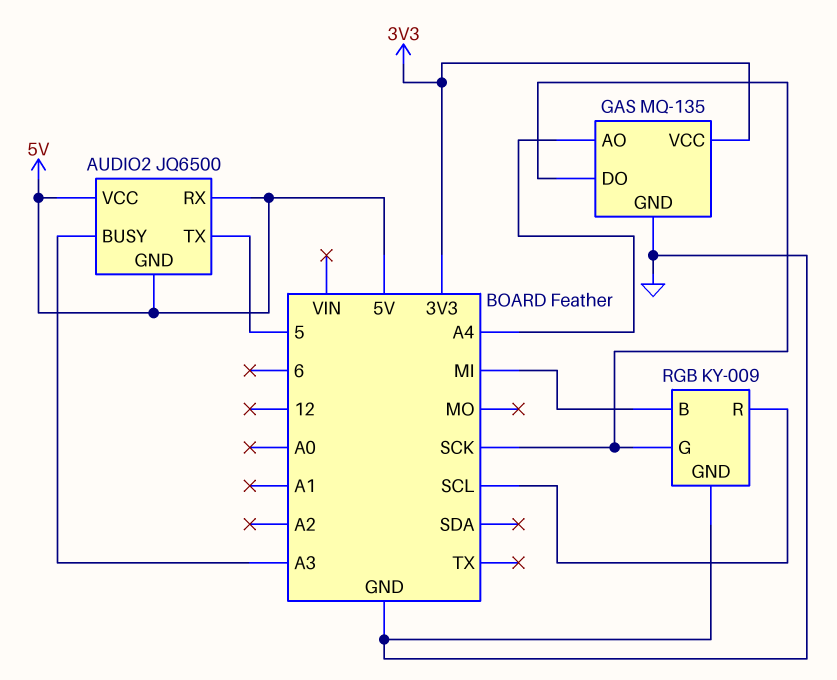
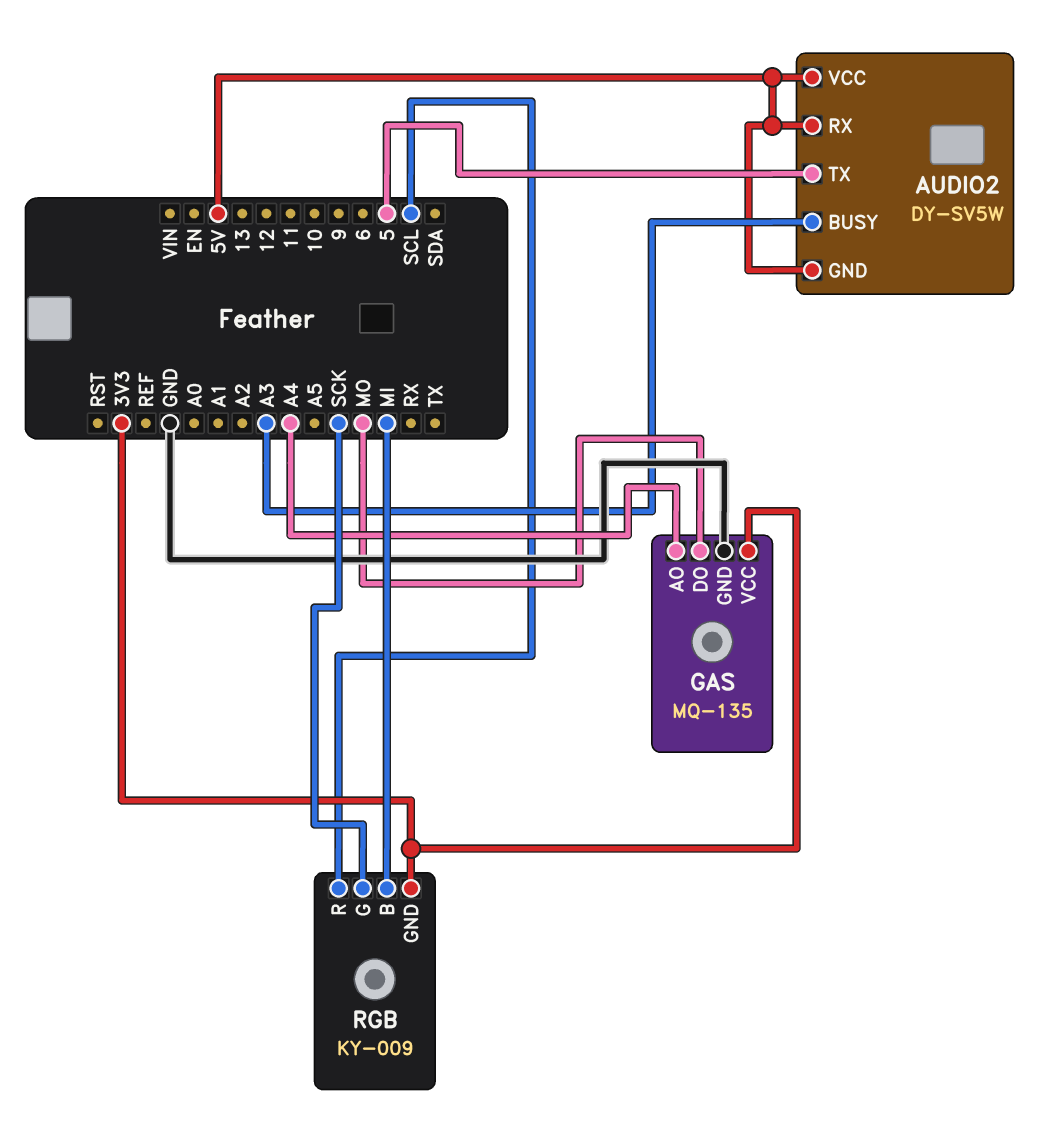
AUDIO2: JQ6500 -> DY-SV5W
GAS pin DO: SCK -> MO
RGB pin GND: GND -> 3V3

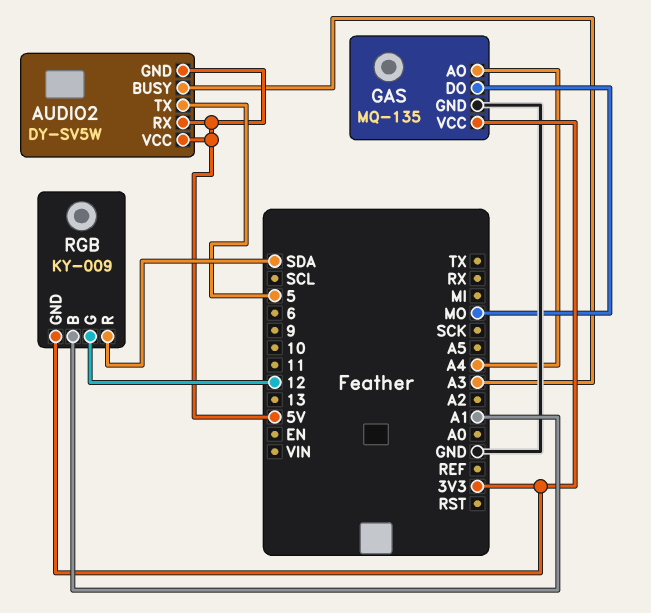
RGB pin B: MI -> A1
RGB pin G: SCK -> 12
RGB pin R: SCL -> SDA

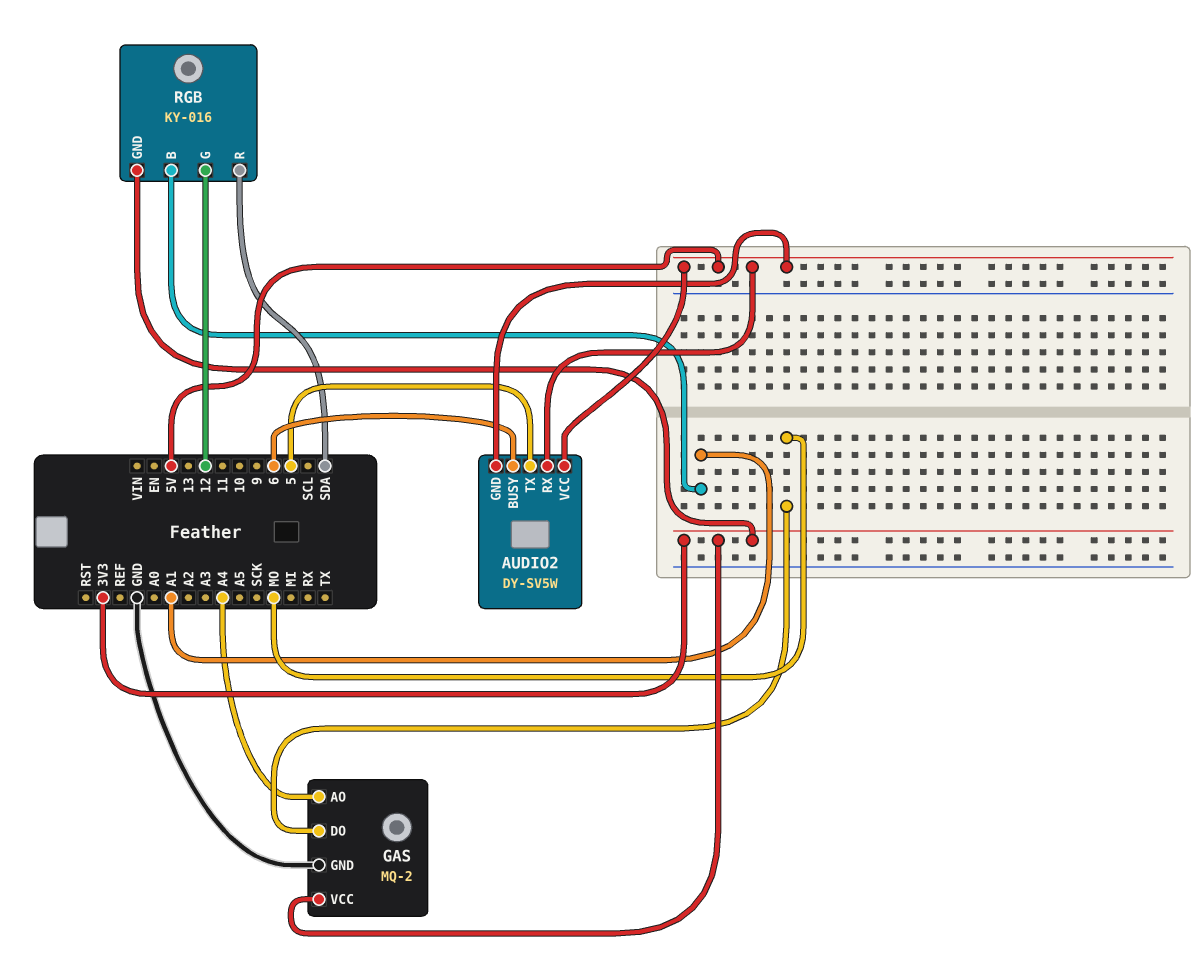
AUDIO2 pin BUSY: A3 -> 6
GAS: MQ-135 -> MQ-2
RGB: KY-009 -> KY-016

